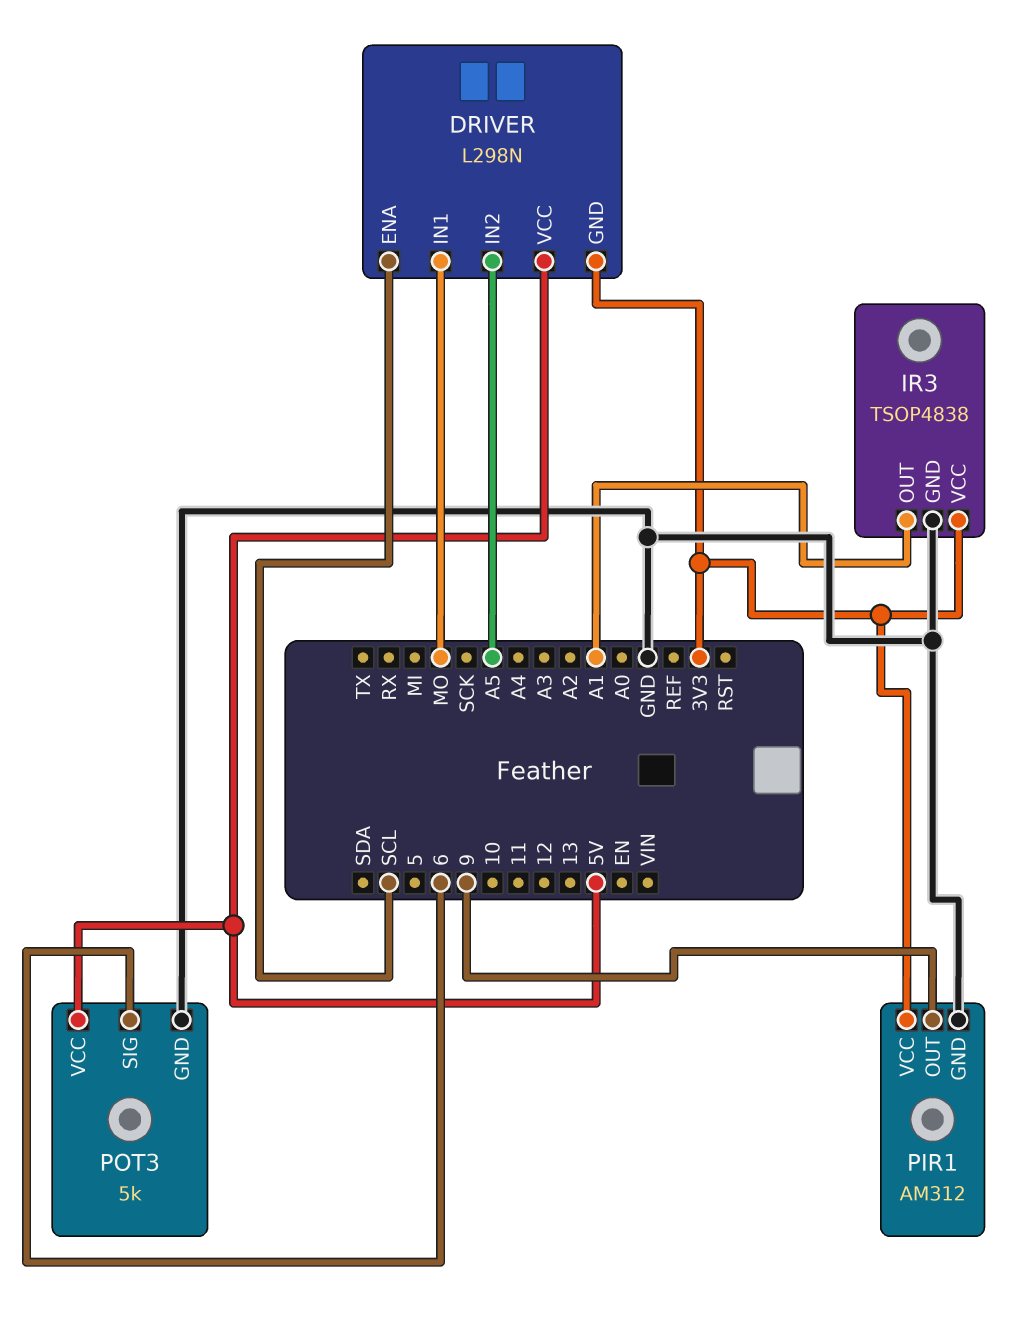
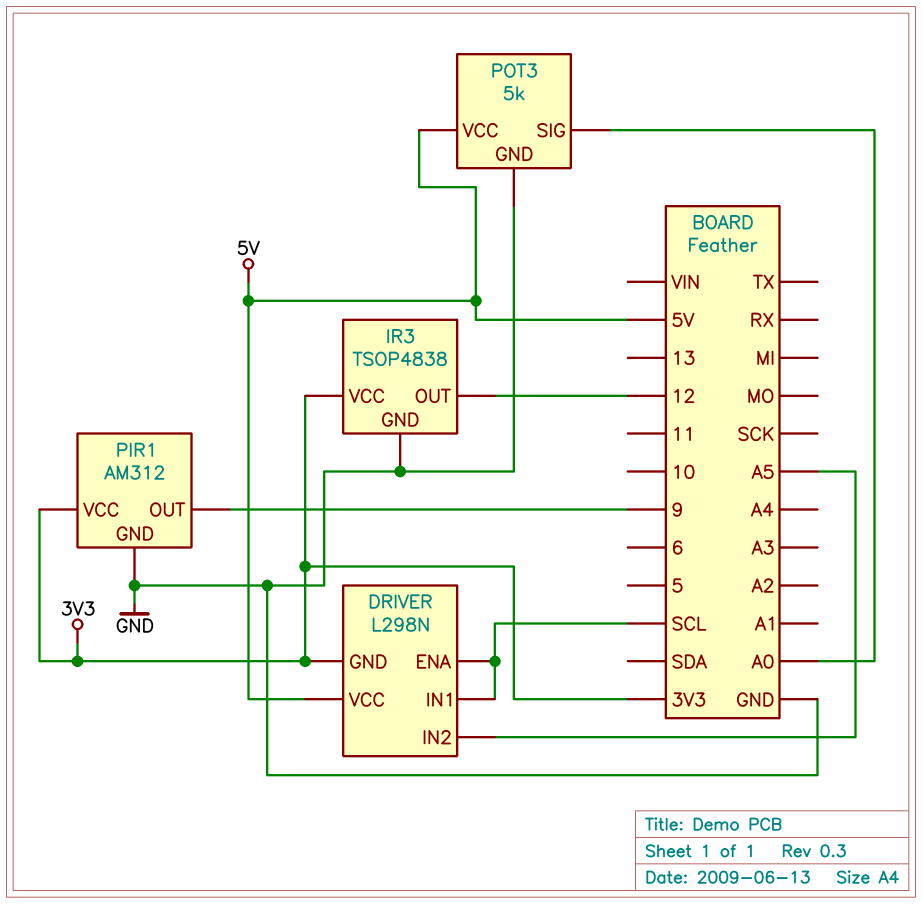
DRIVER pin IN1: MO -> SCL
IR3 pin OUT: A1 -> 12
POT3 pin SIG: 6 -> A0

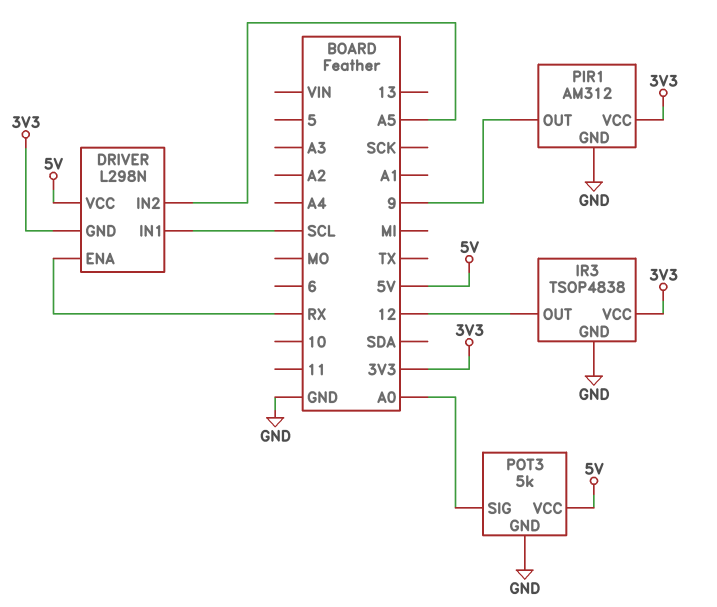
DRIVER pin ENA: SCL -> RX

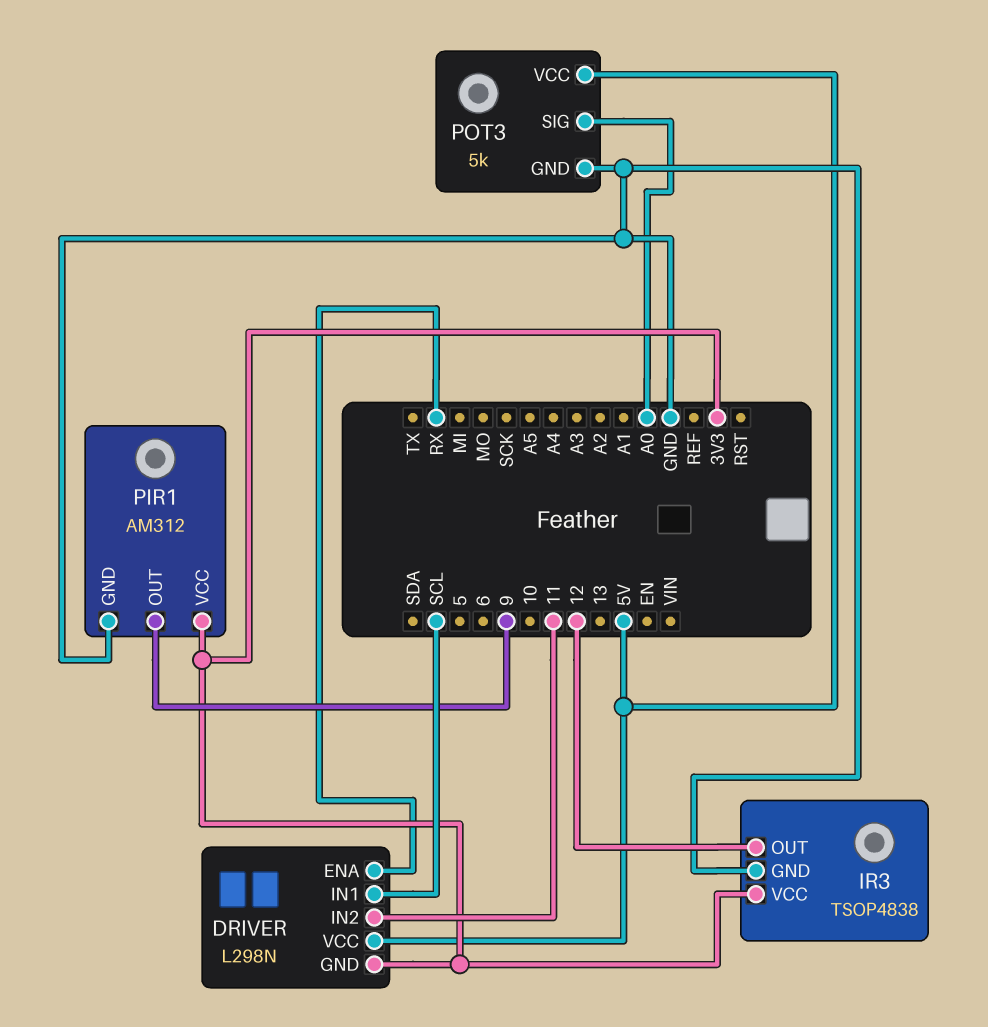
DRIVER pin IN2: A5 -> 11

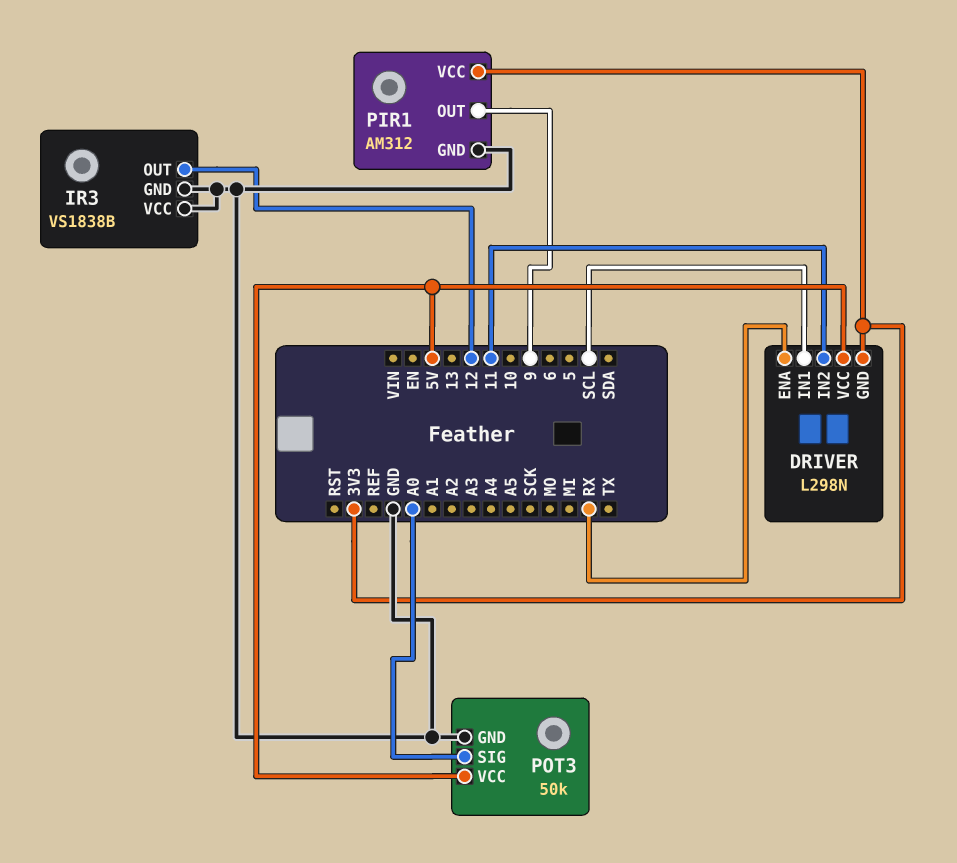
IR3: TSOP4838 -> VS1838B
IR3 pin VCC: 3V3 -> GND
POT3: 5k -> 50k

